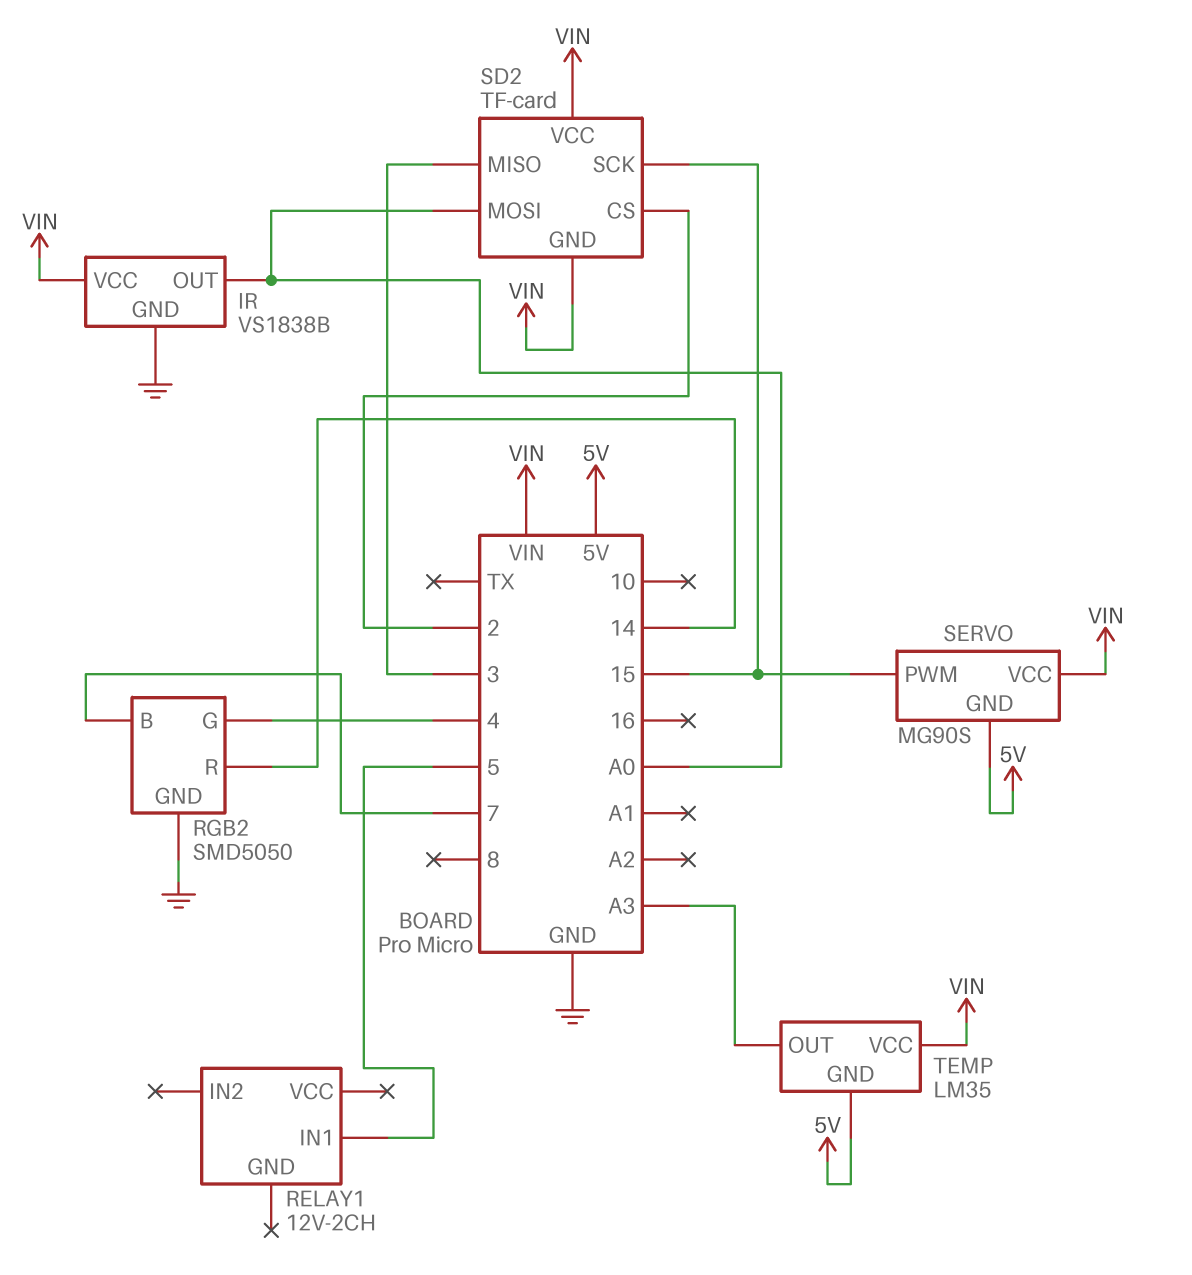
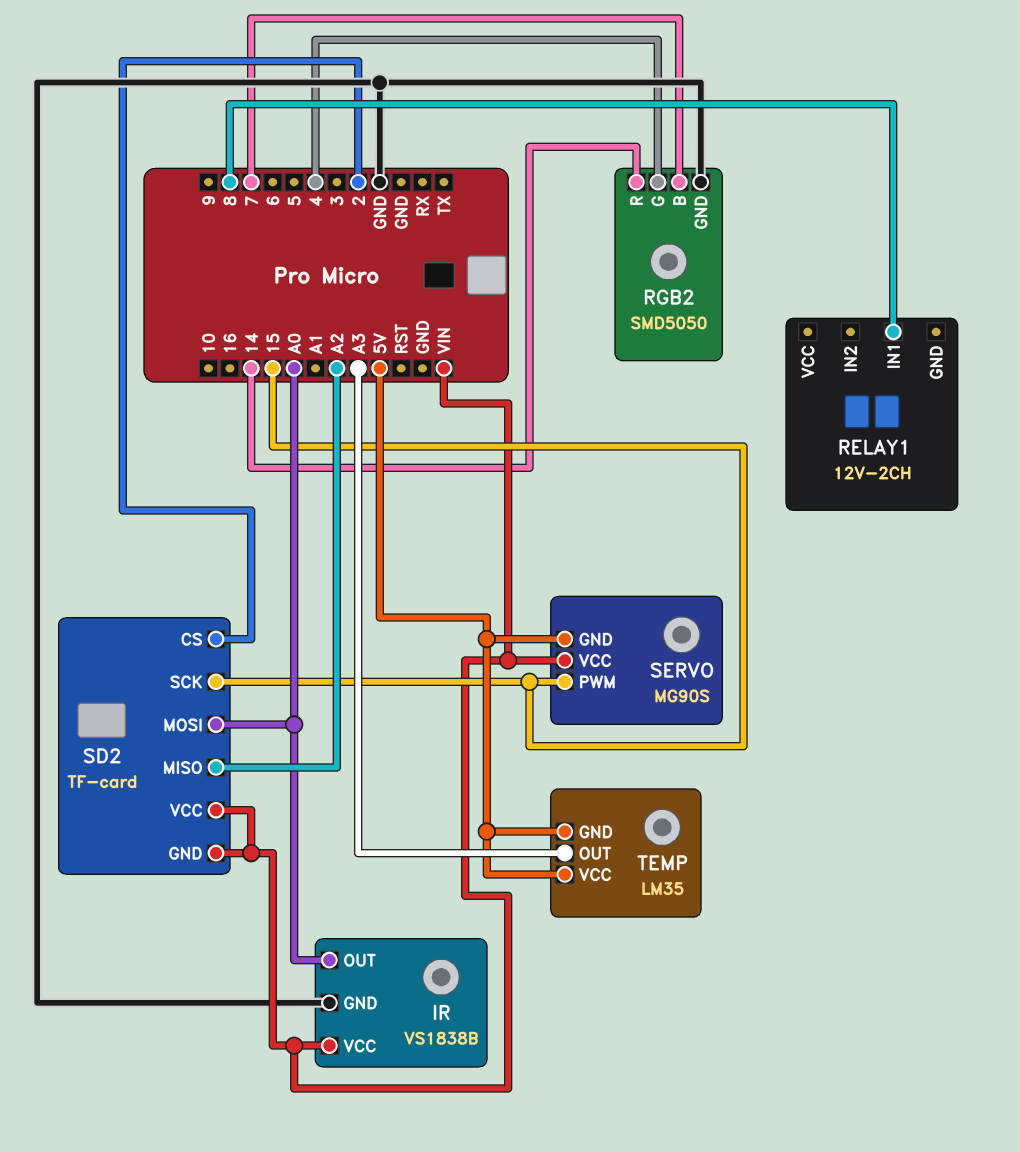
RELAY1 pin IN1: 5 -> 8
SD2 pin MISO: 3 -> A2
TEMP pin VCC: VIN -> 5V

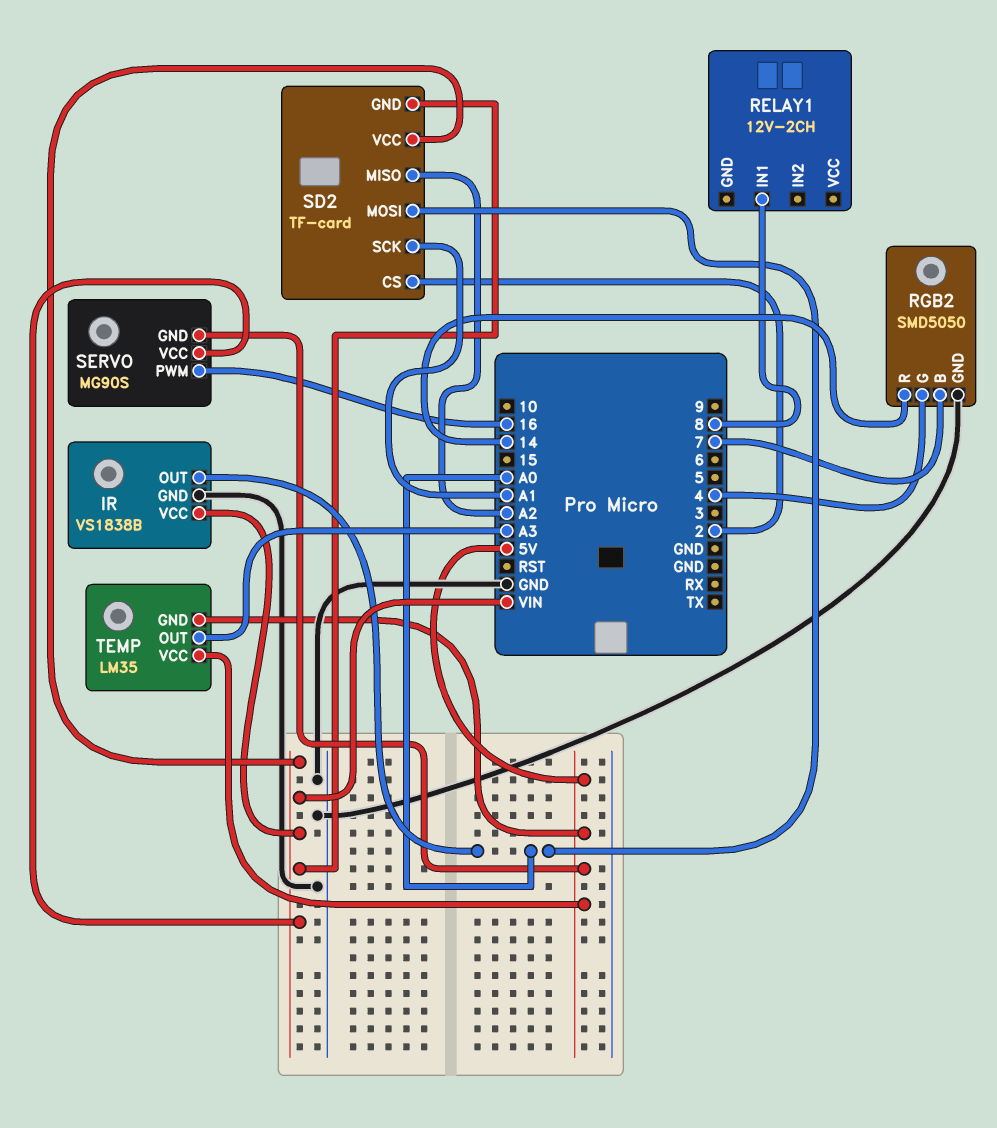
SD2 pin SCK: 15 -> A1
SERVO pin PWM: 15 -> 16

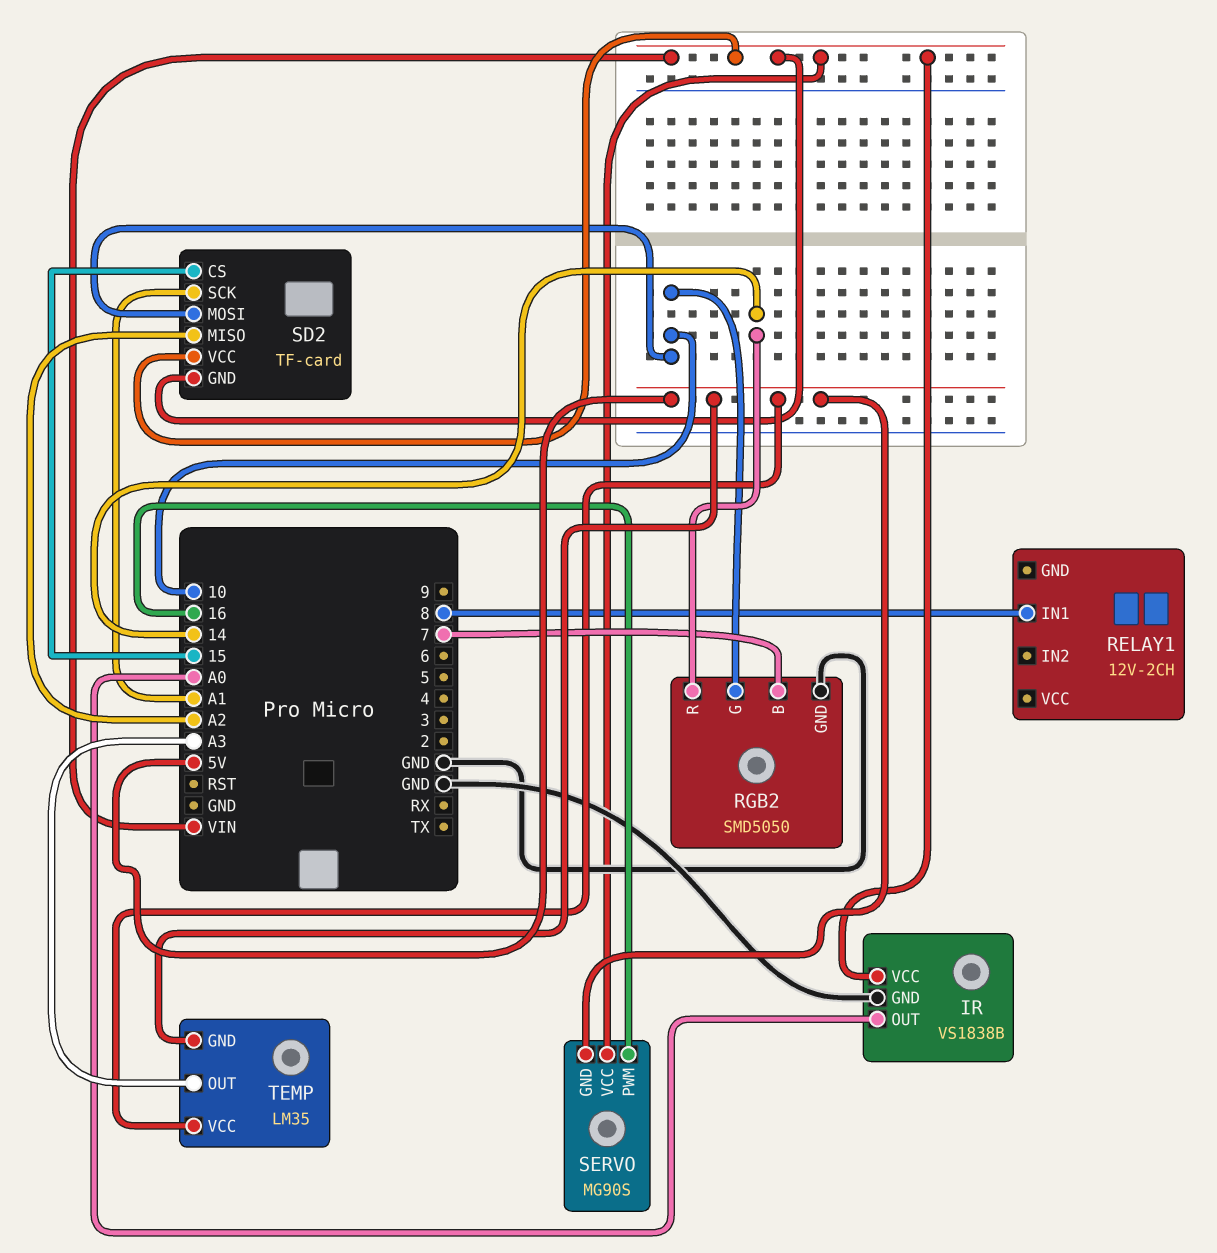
RGB2 pin G: 4 -> 10
SD2 pin CS: 2 -> 15
SD2 pin MOSI: A0 -> 10

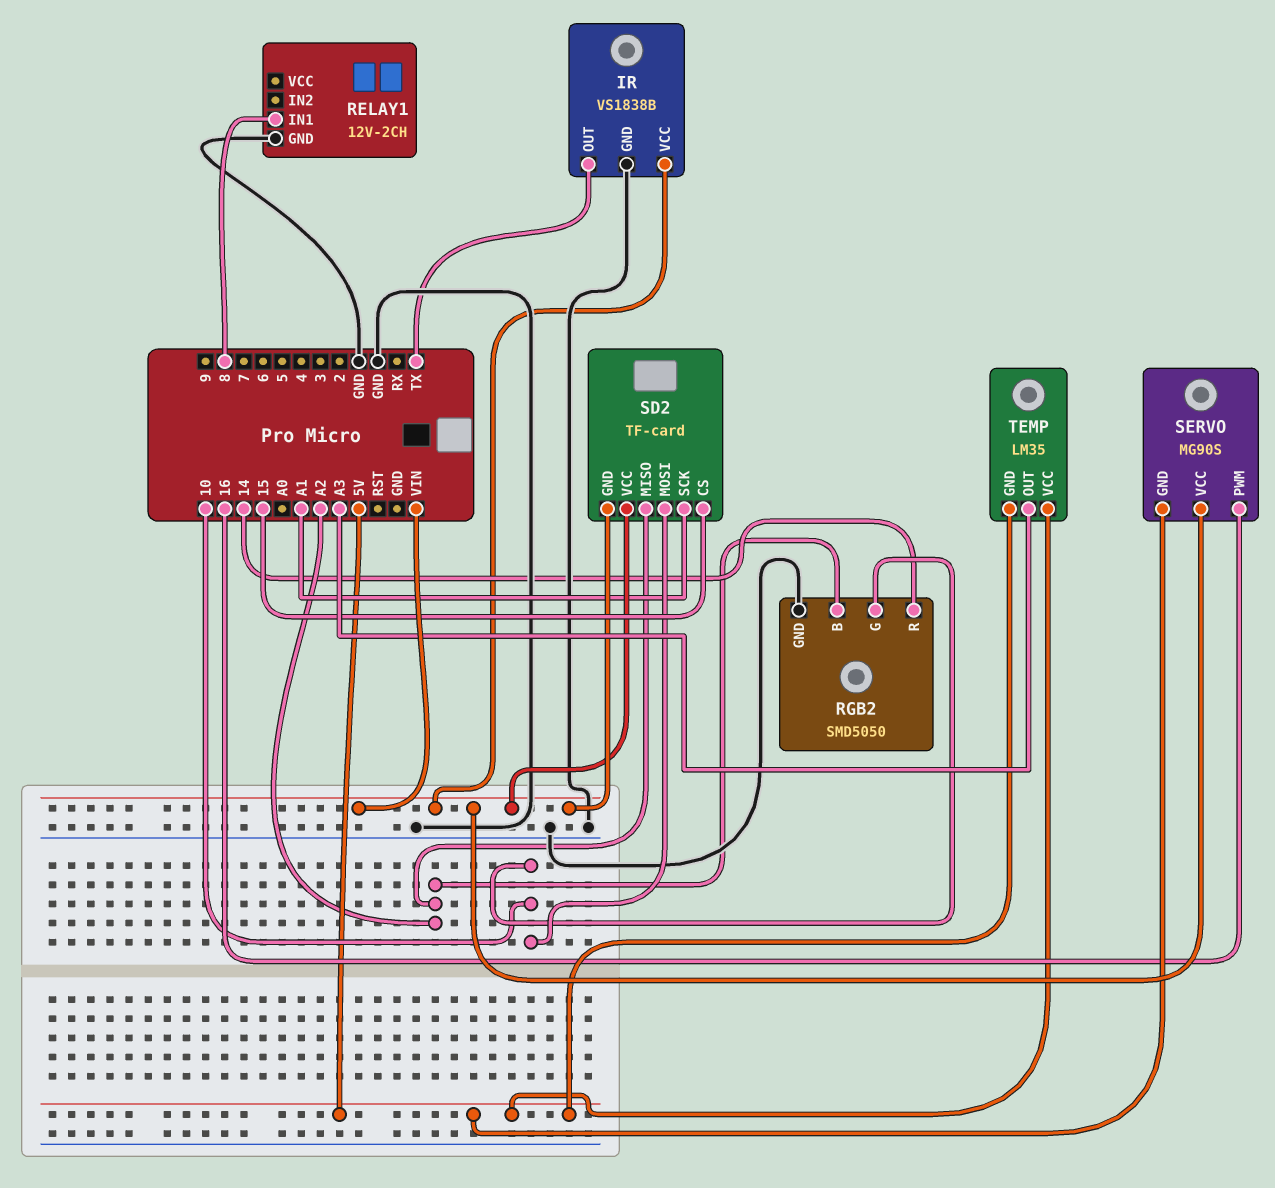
IR pin OUT: A0 -> TX
RELAY1 pin GND: none -> GND
RGB2 pin B: 7 -> A2

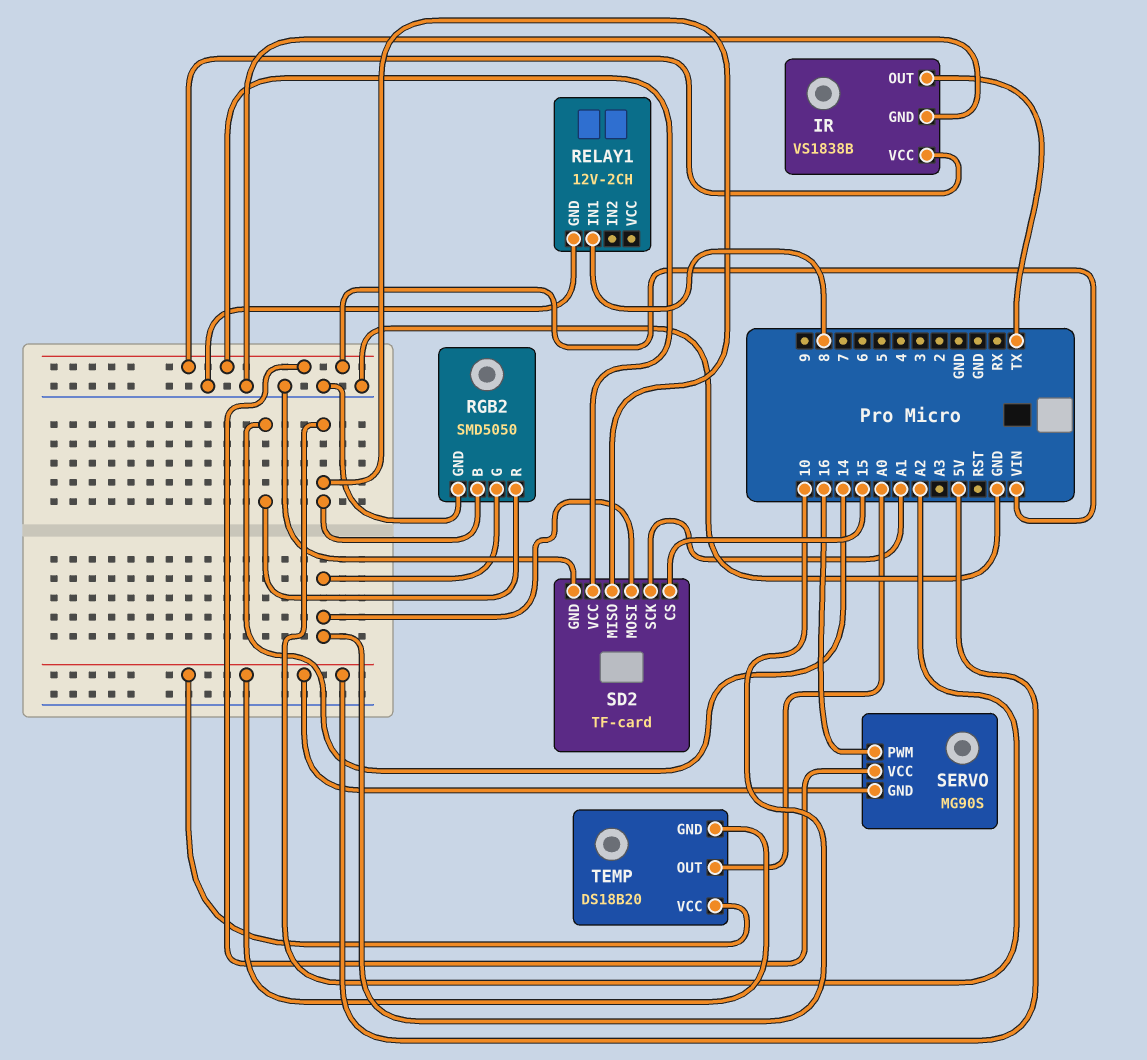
SD2 pin GND: VIN -> GND
TEMP: LM35 -> DS18B20
TEMP pin OUT: A3 -> A0

